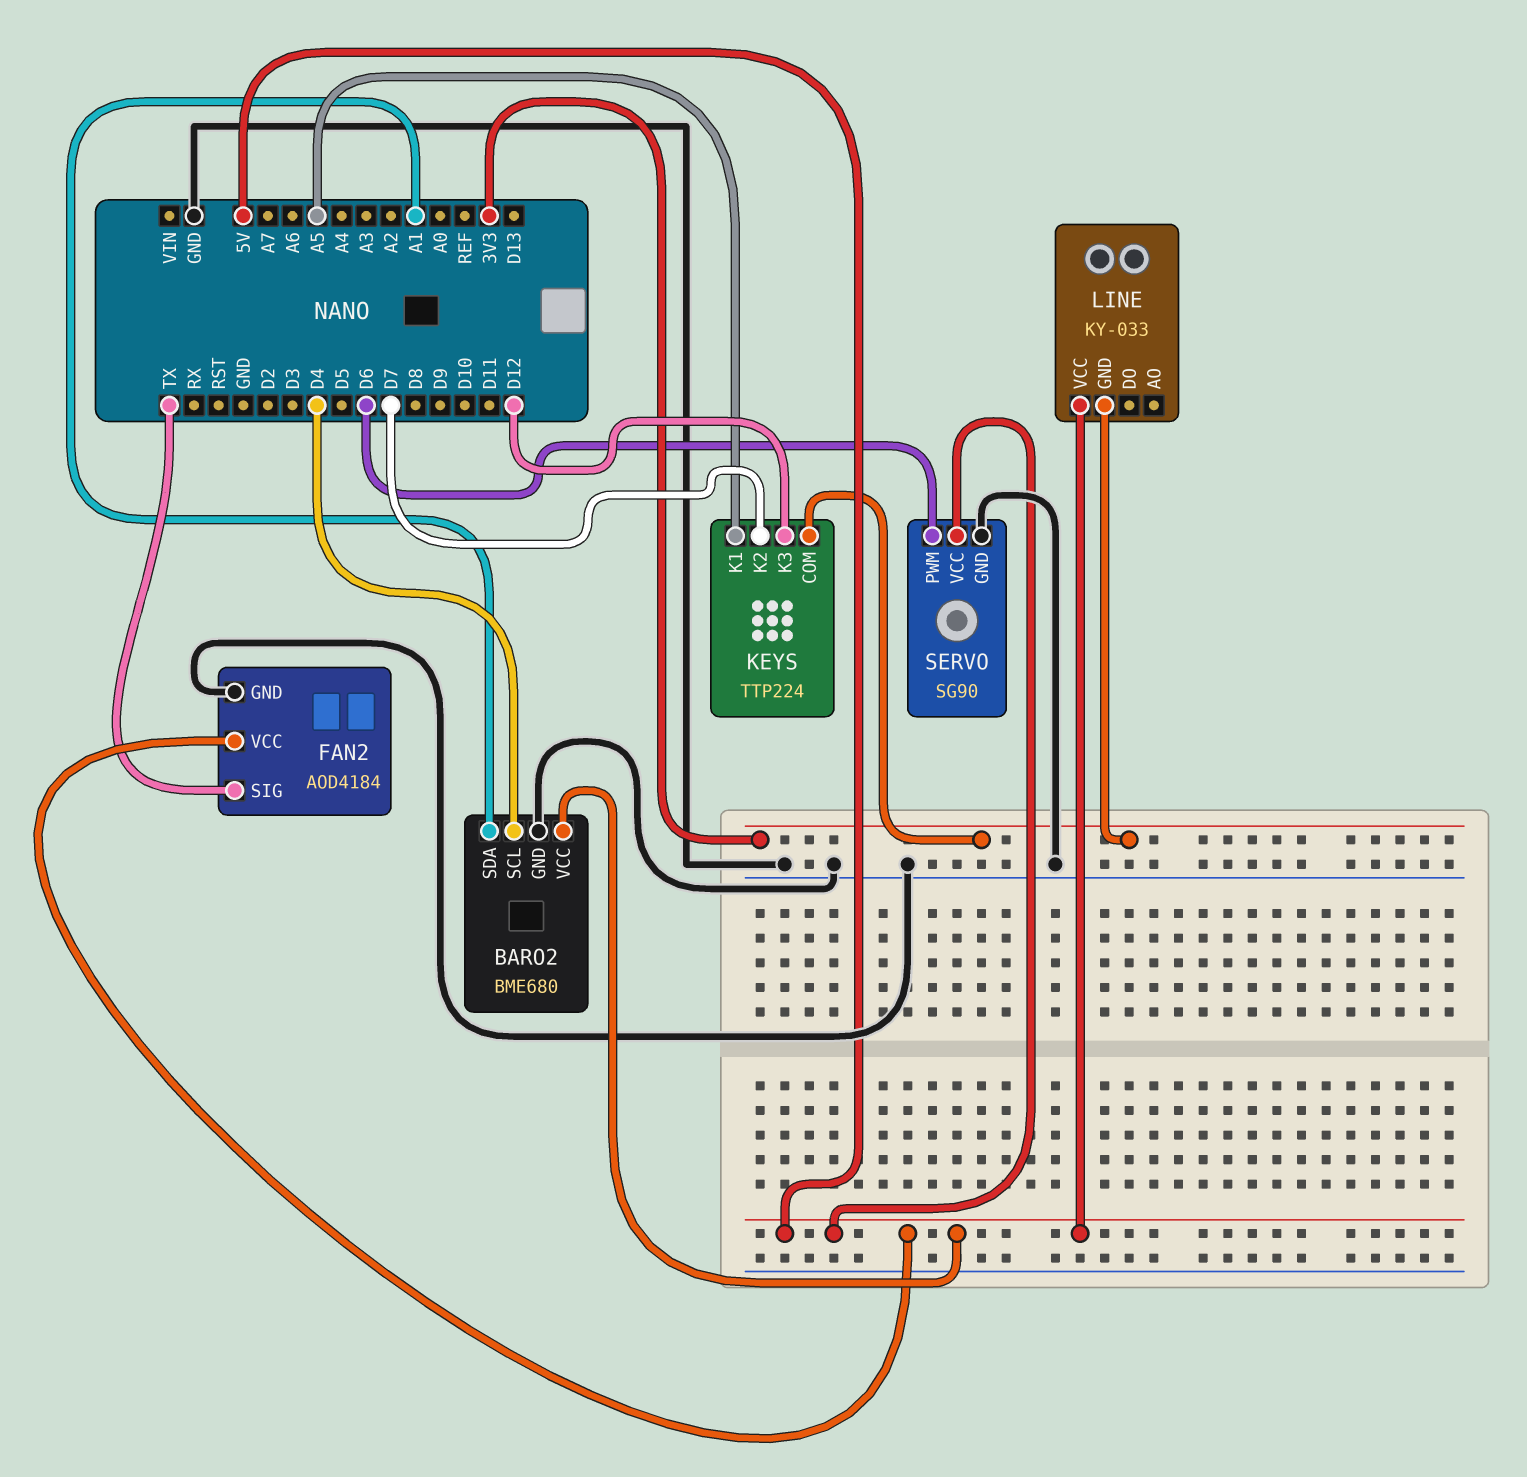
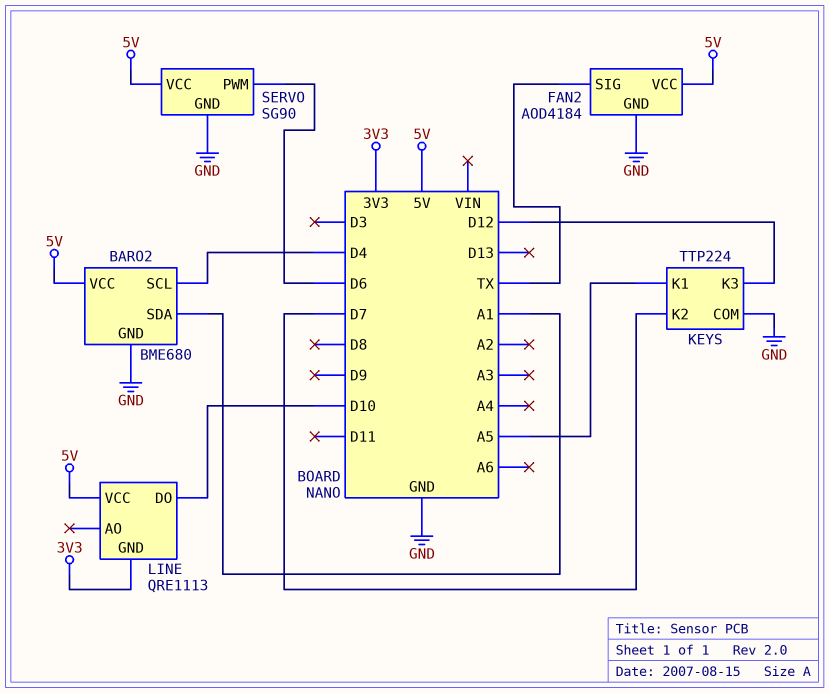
KEYS pin COM: 3V3 -> GND
LINE: KY-033 -> QRE1113
LINE pin DO: none -> D10

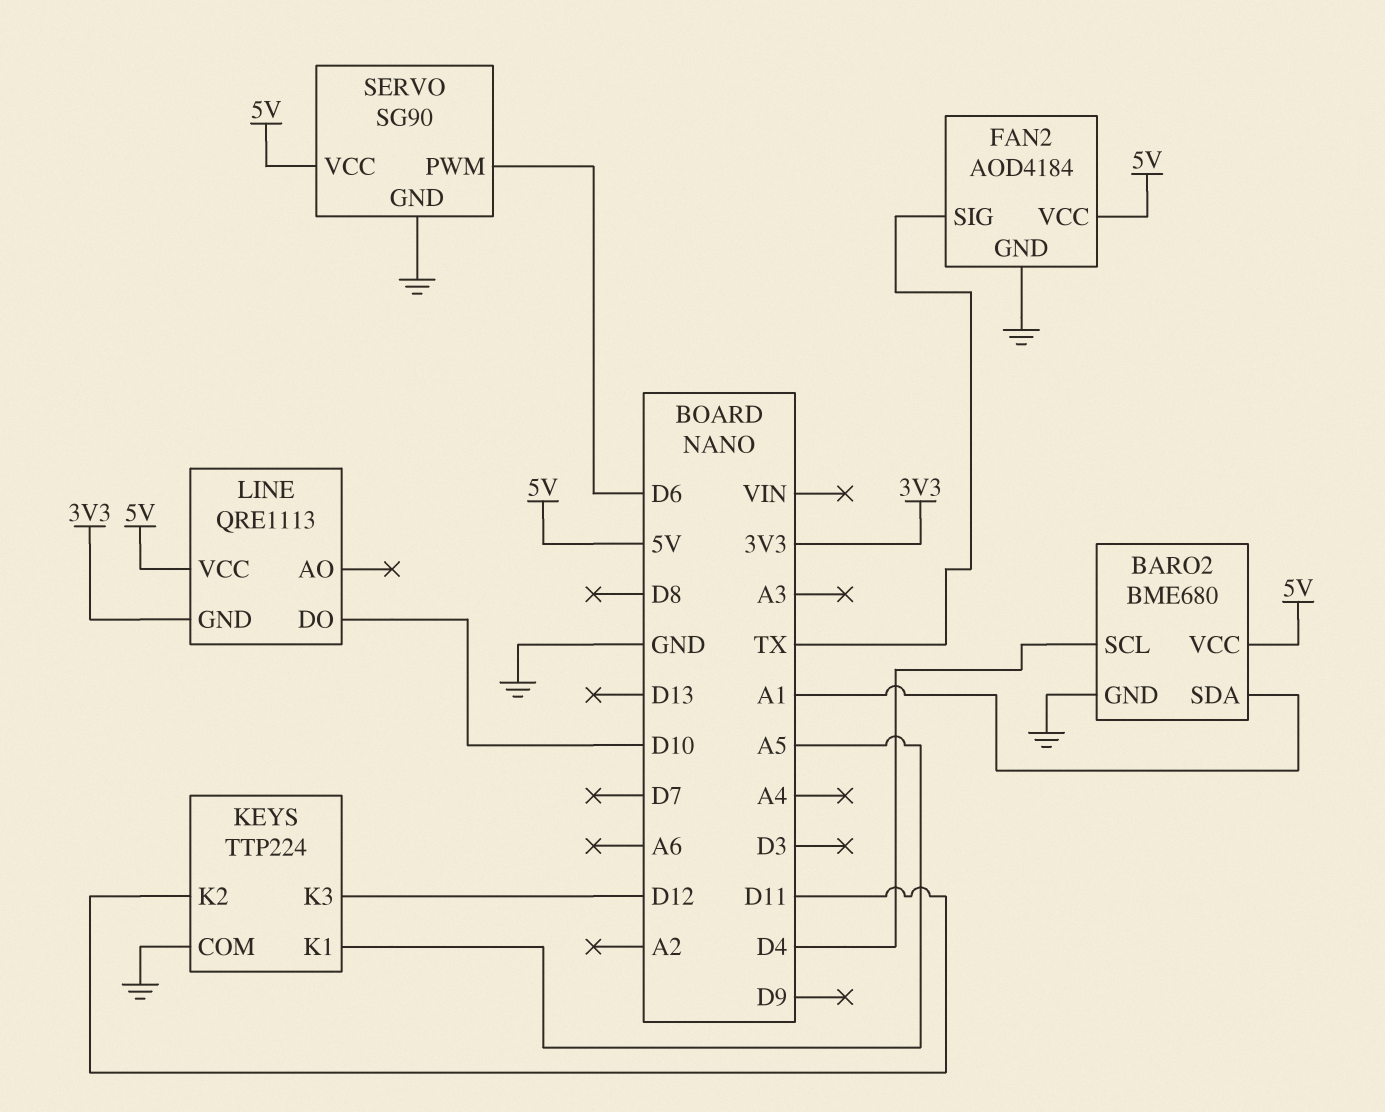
KEYS pin K2: D7 -> D11

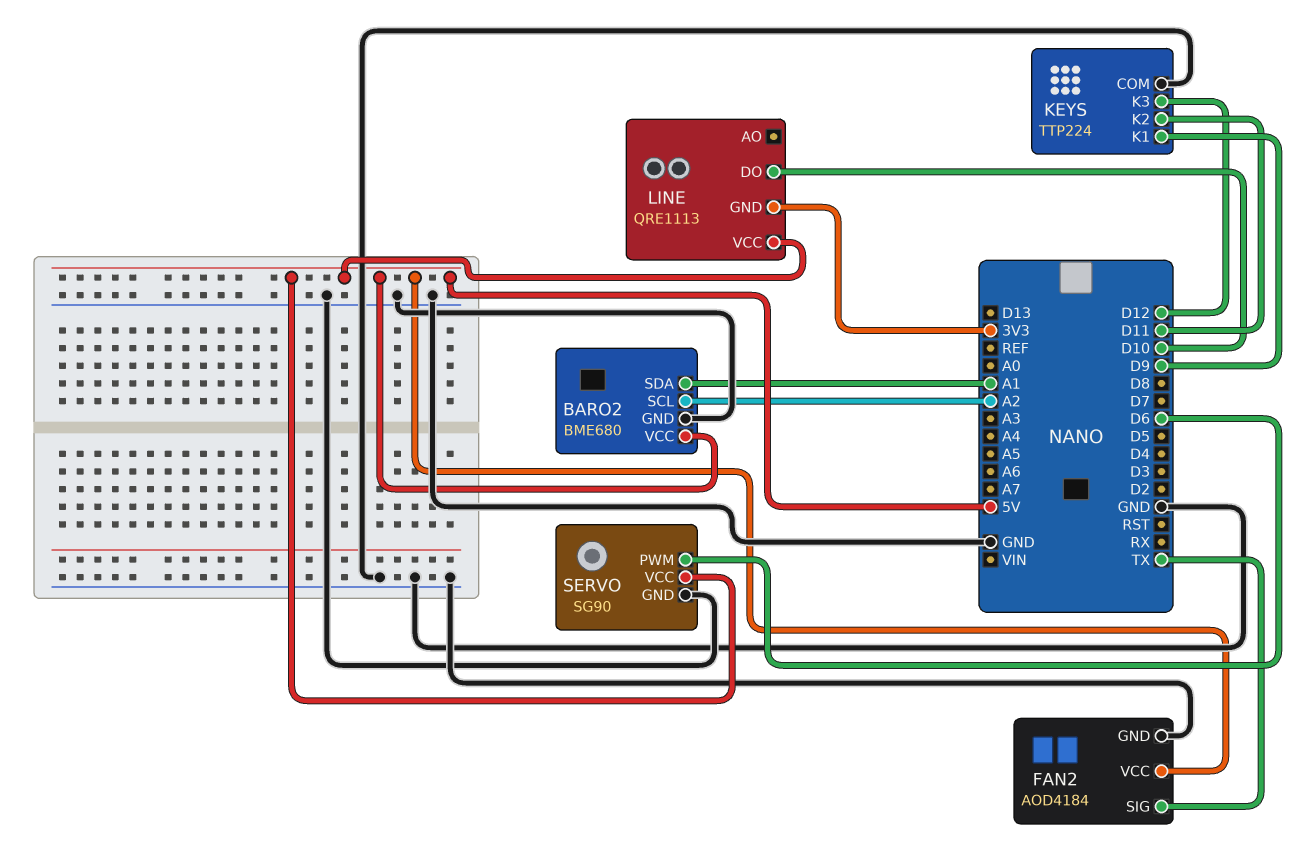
BARO2 pin SCL: D4 -> A2
KEYS pin K1: A5 -> D9

